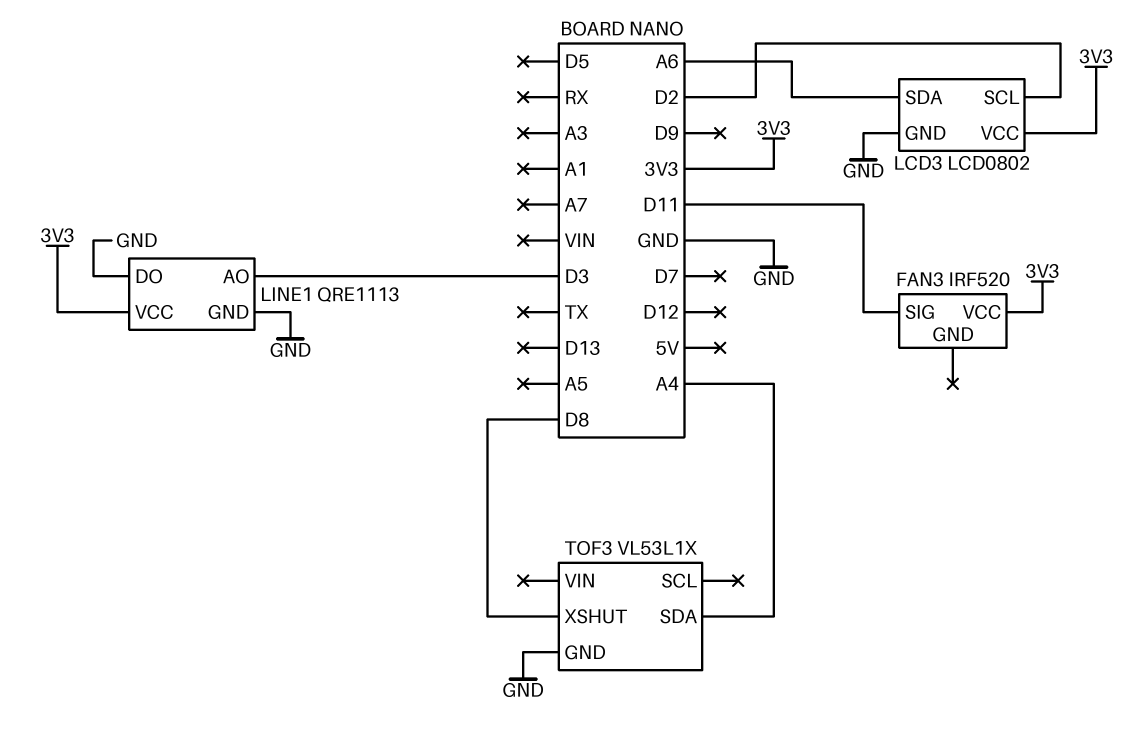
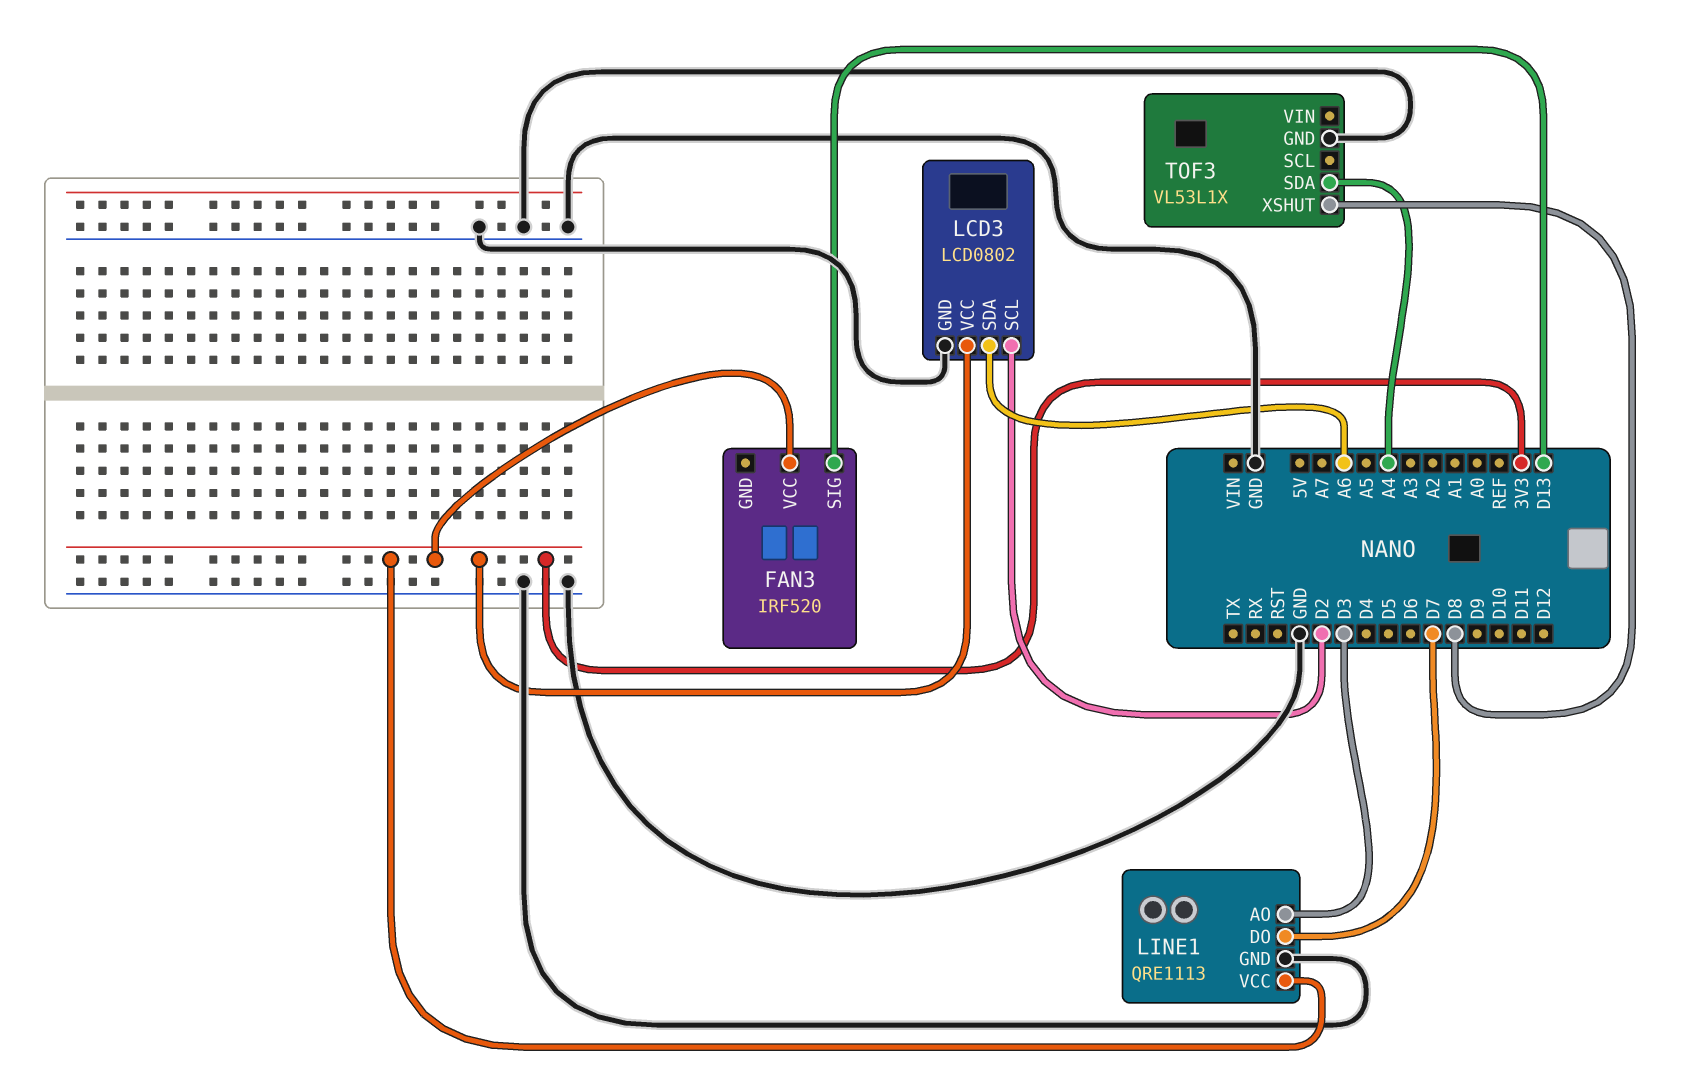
FAN3 pin SIG: D11 -> D13
LINE1 pin DO: GND -> D7

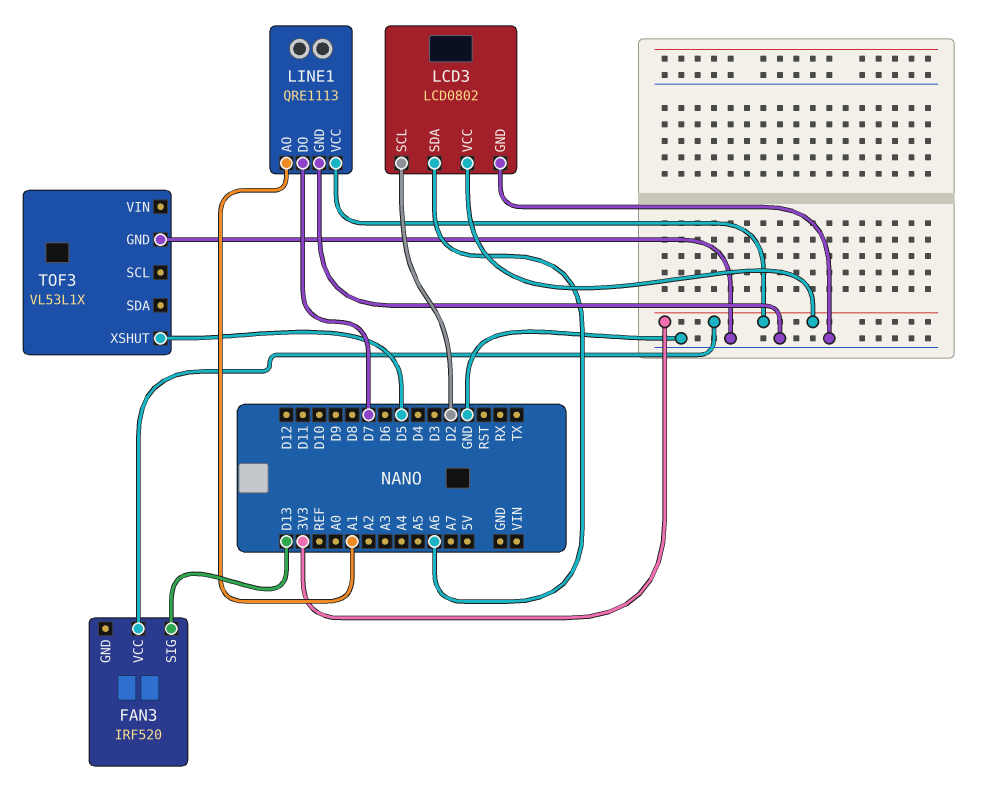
LINE1 pin AO: D3 -> A1
TOF3 pin SDA: A4 -> none
TOF3 pin XSHUT: D8 -> D5

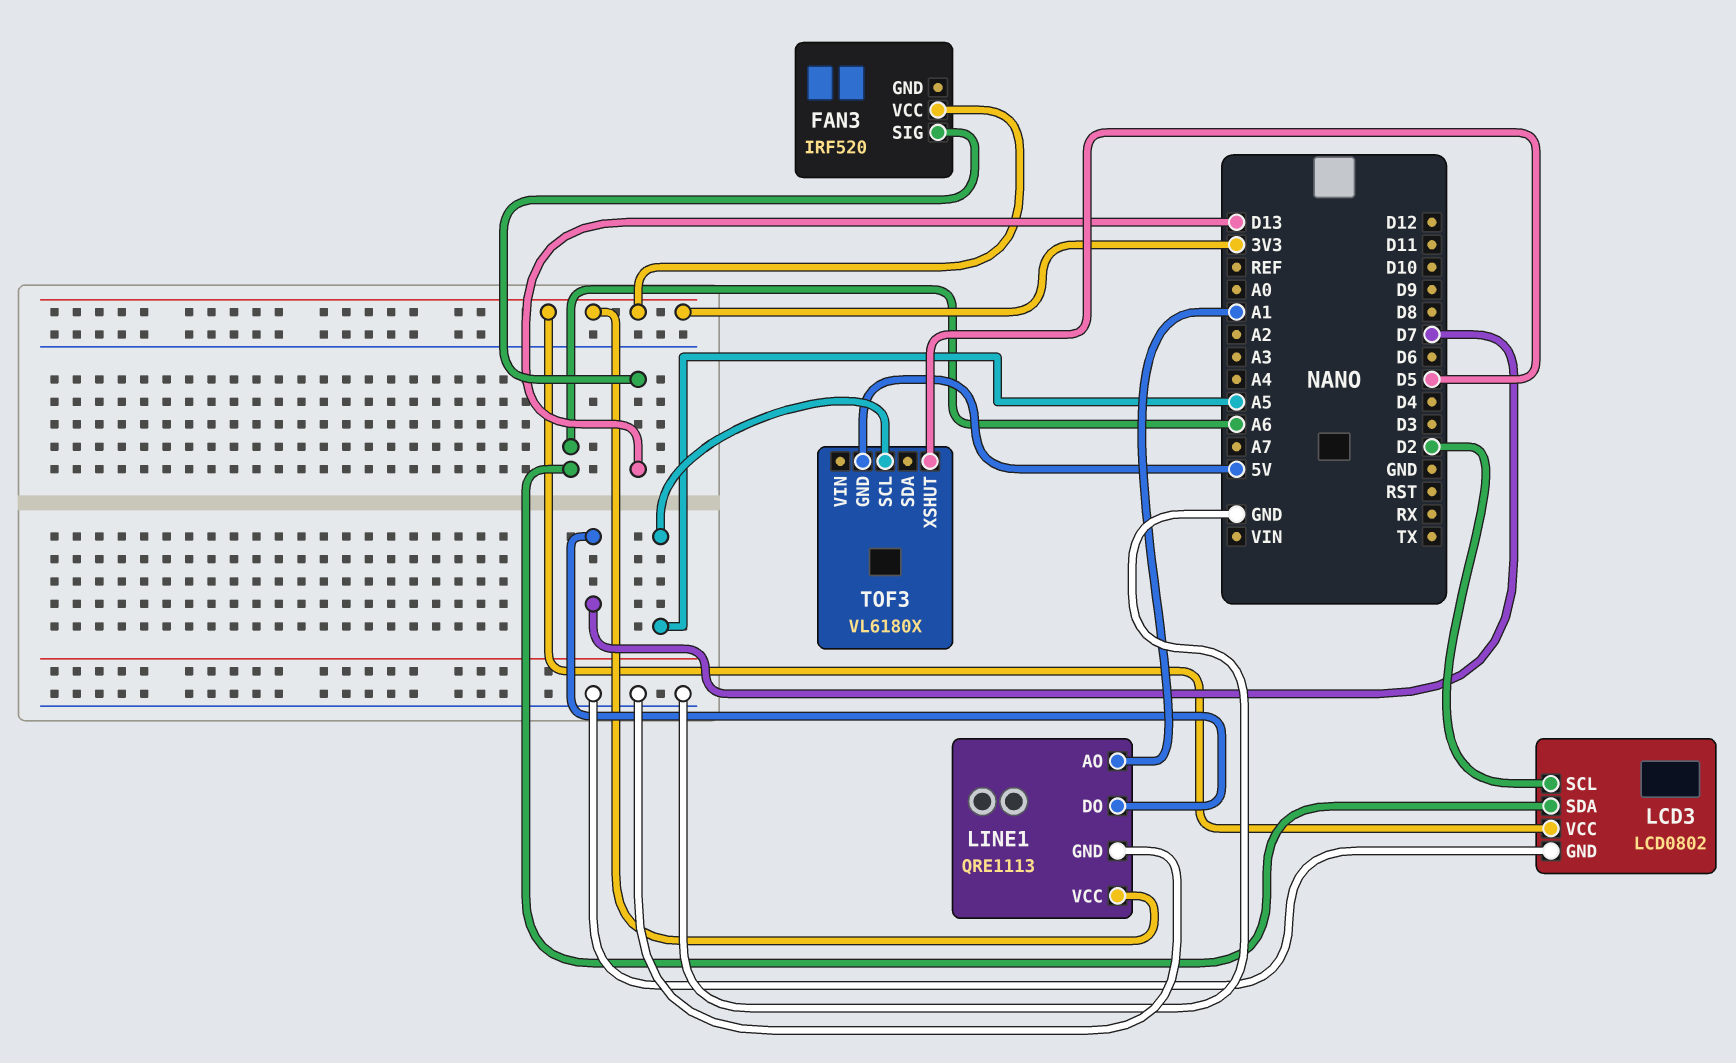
TOF3: VL53L1X -> VL6180X
TOF3 pin GND: GND -> 5V
TOF3 pin SCL: none -> A5

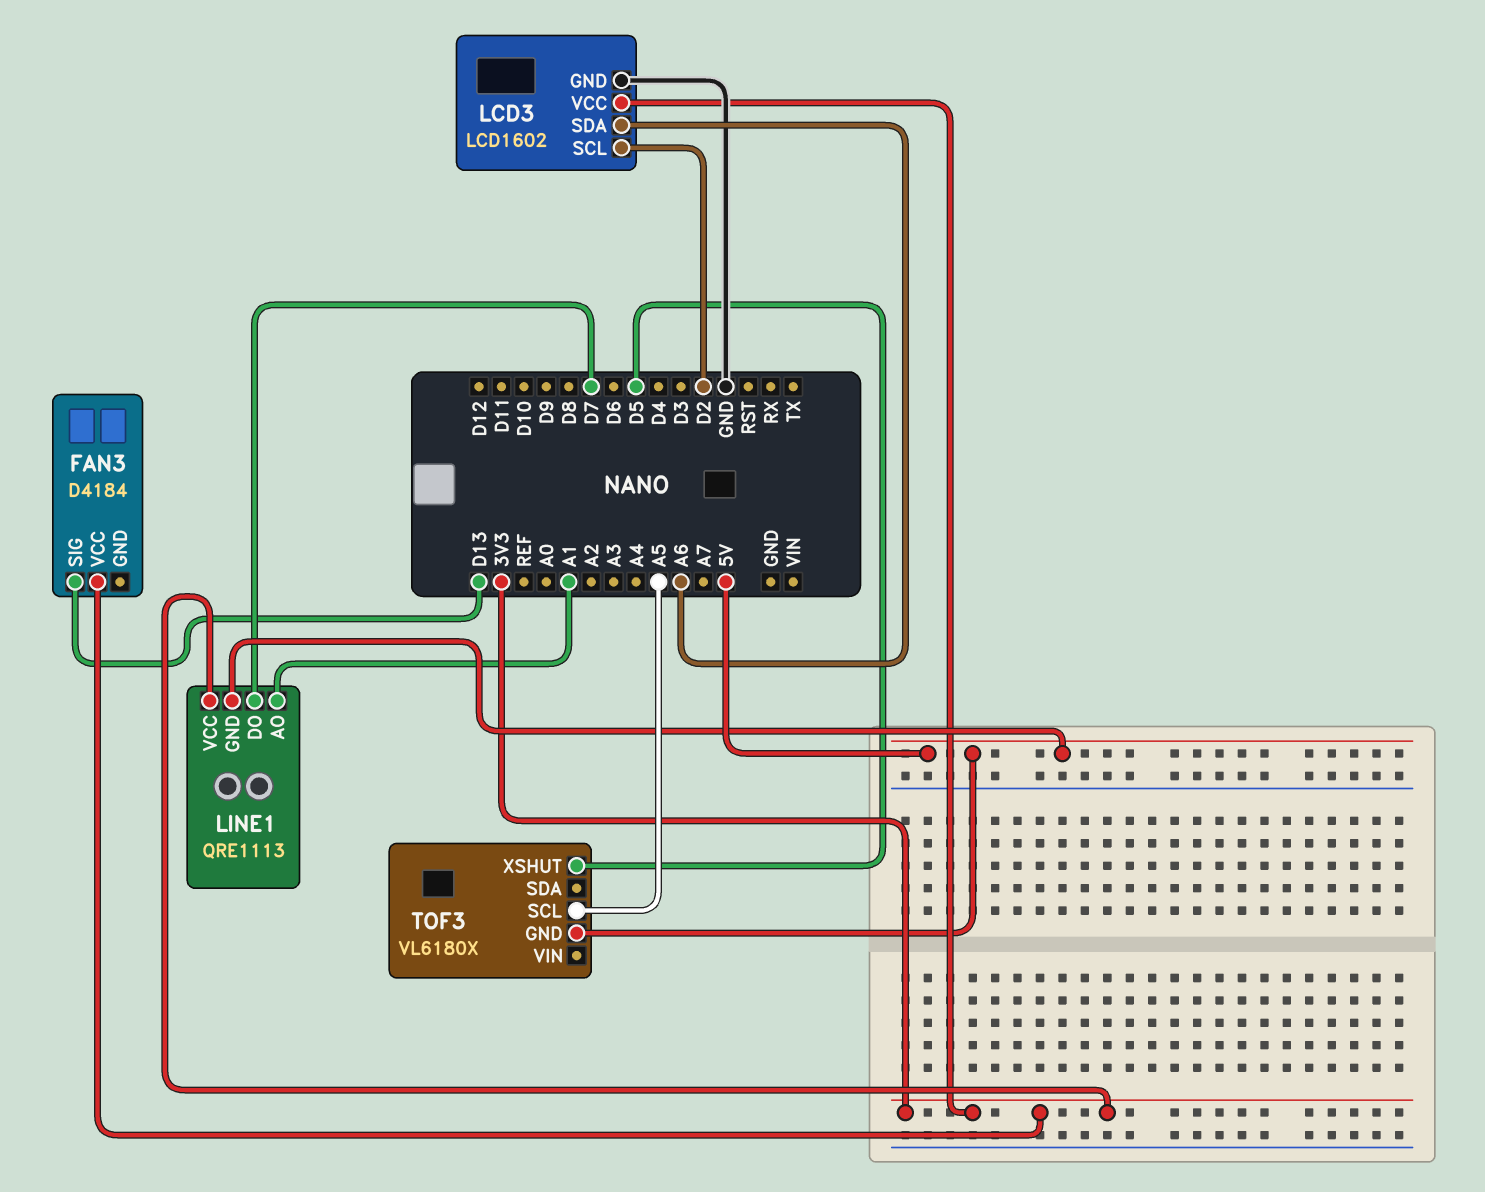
FAN3: IRF520 -> D4184
LCD3: LCD0802 -> LCD1602
LINE1 pin GND: GND -> 5V

